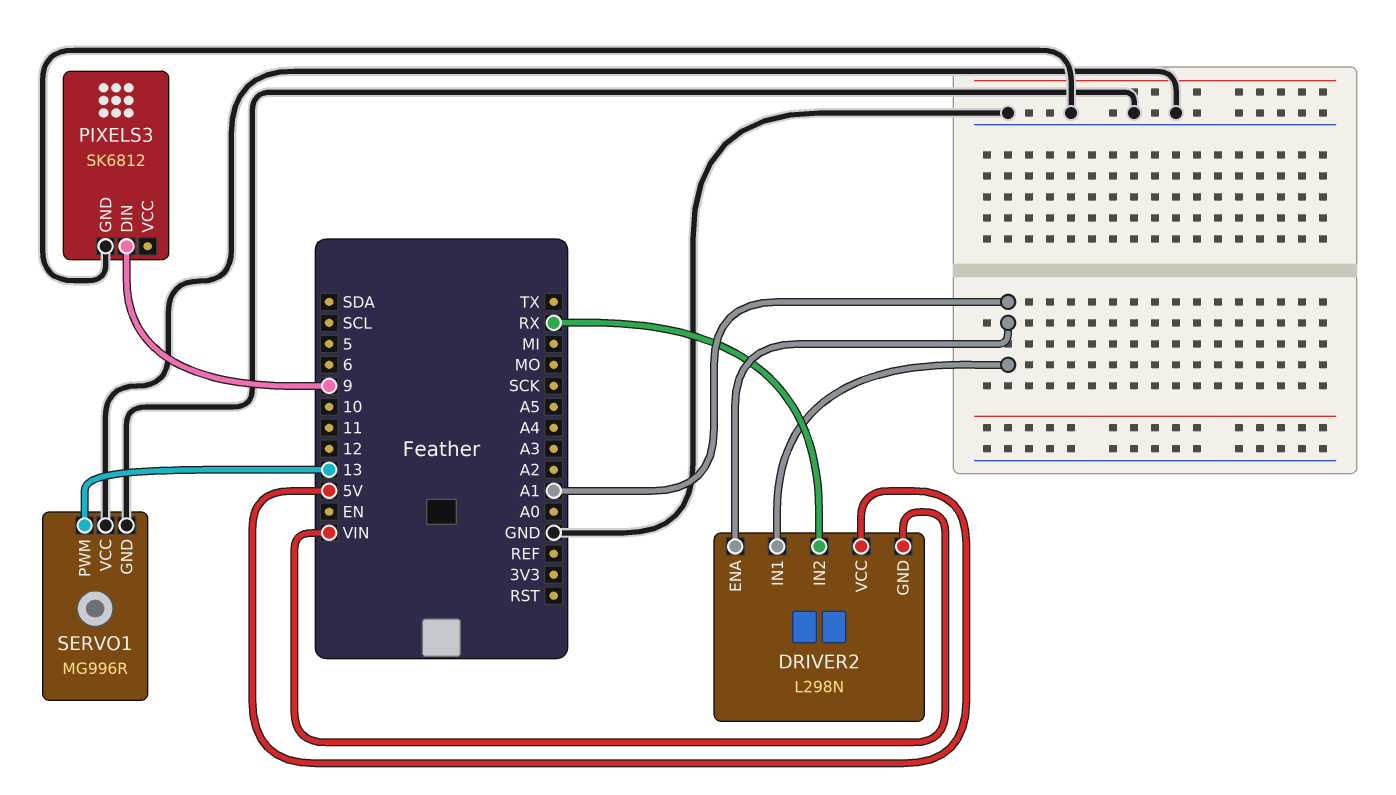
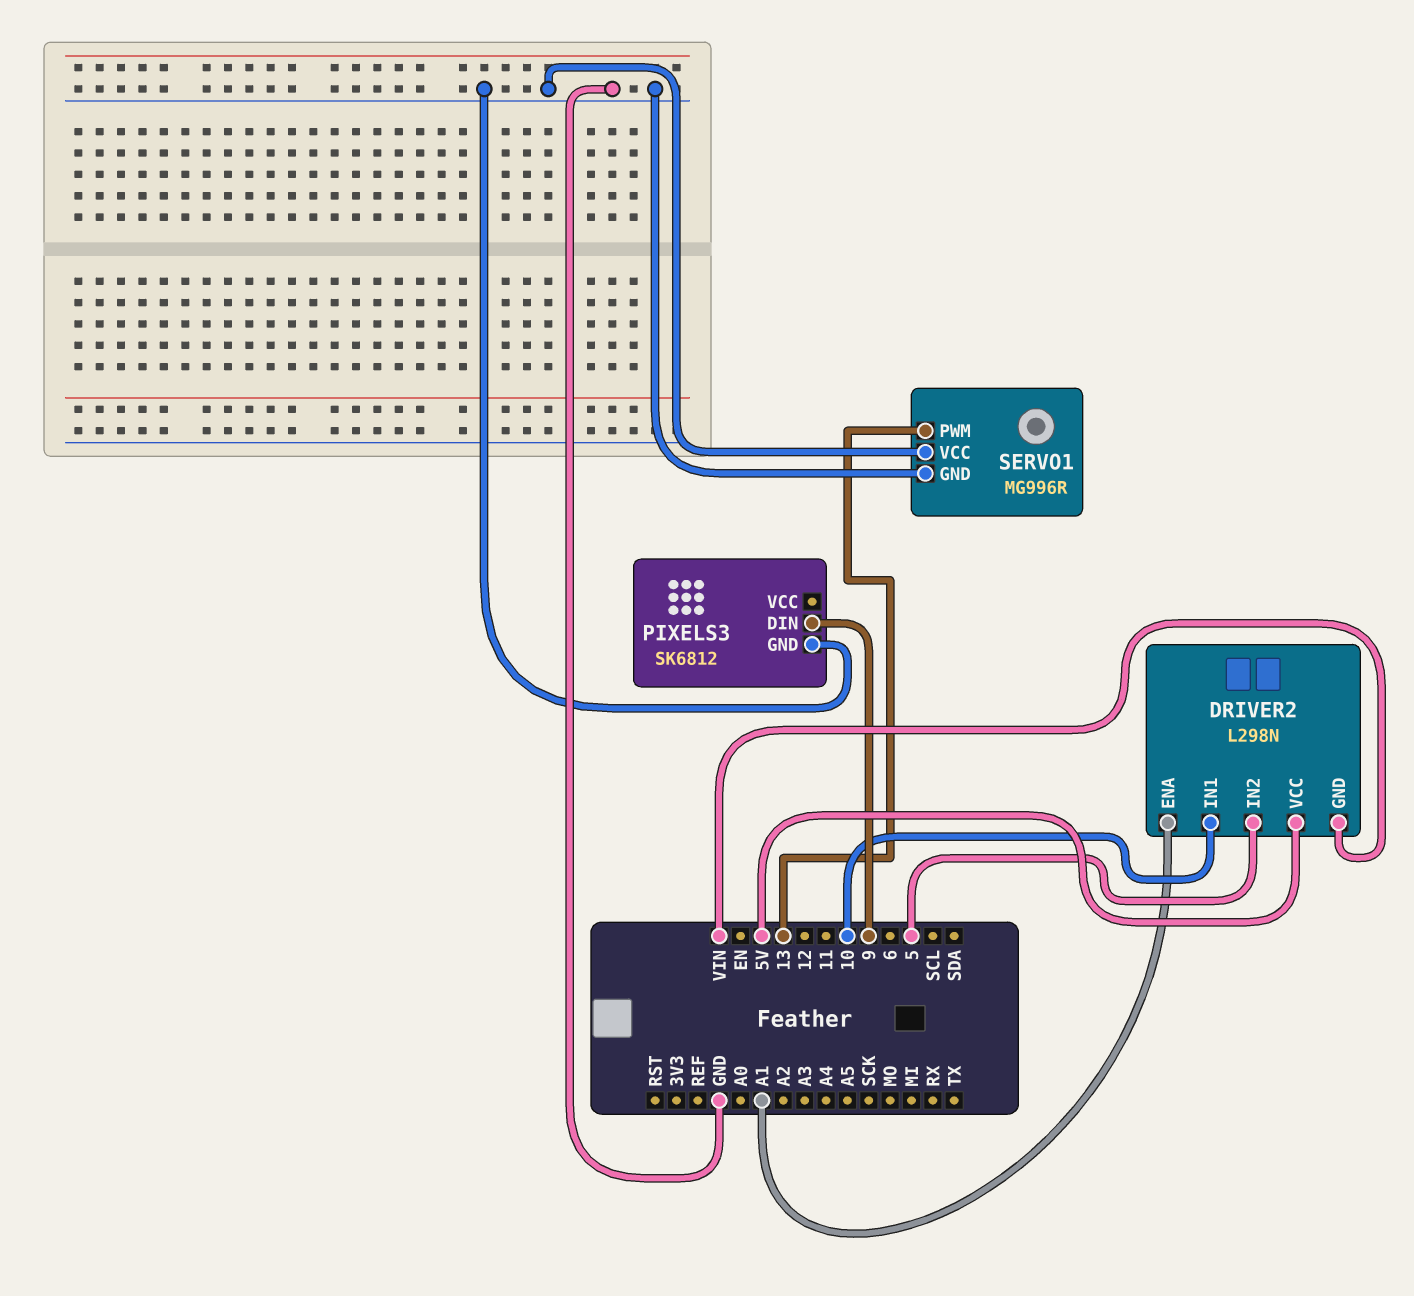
DRIVER2 pin IN1: A1 -> 10
DRIVER2 pin IN2: RX -> 5

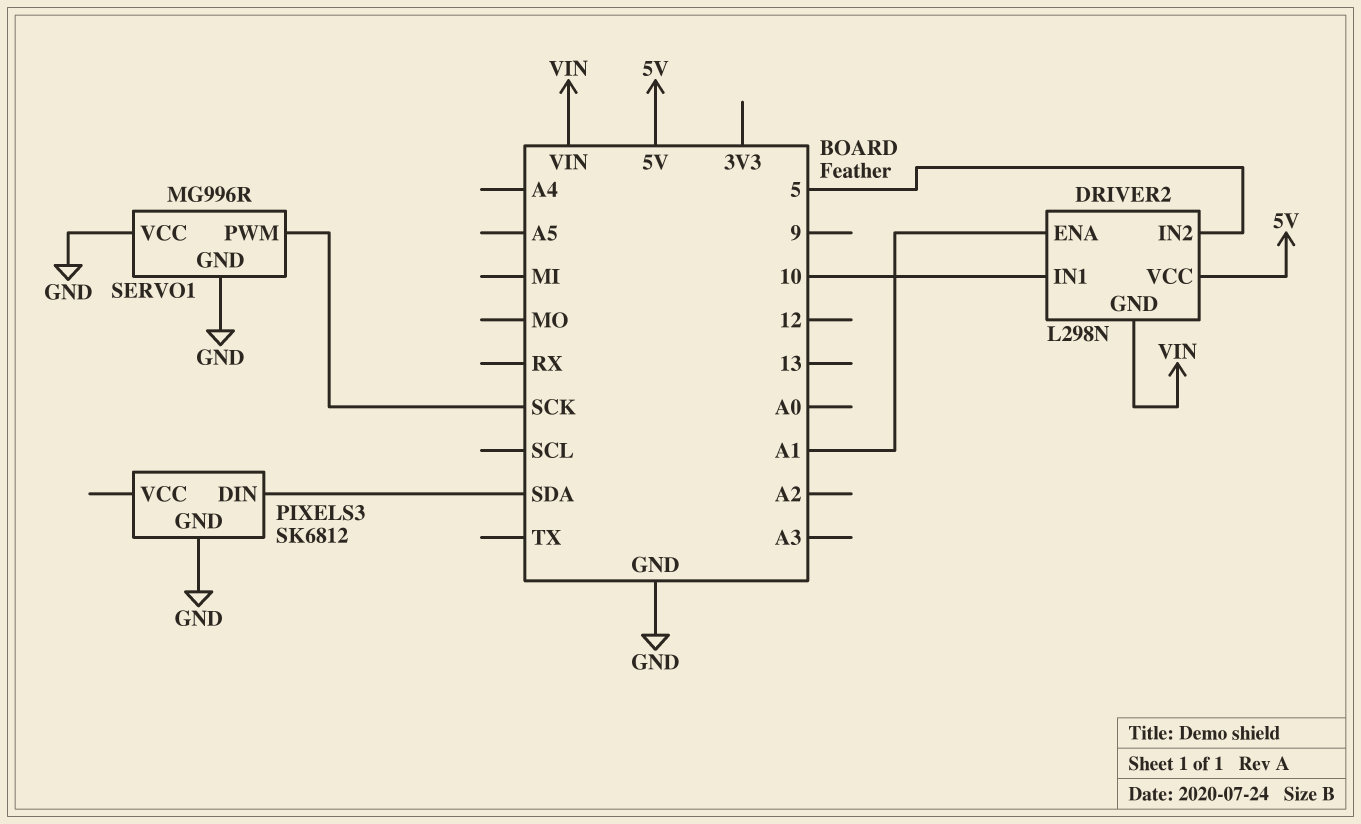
PIXELS3 pin DIN: 9 -> SDA
SERVO1 pin PWM: 13 -> SCK

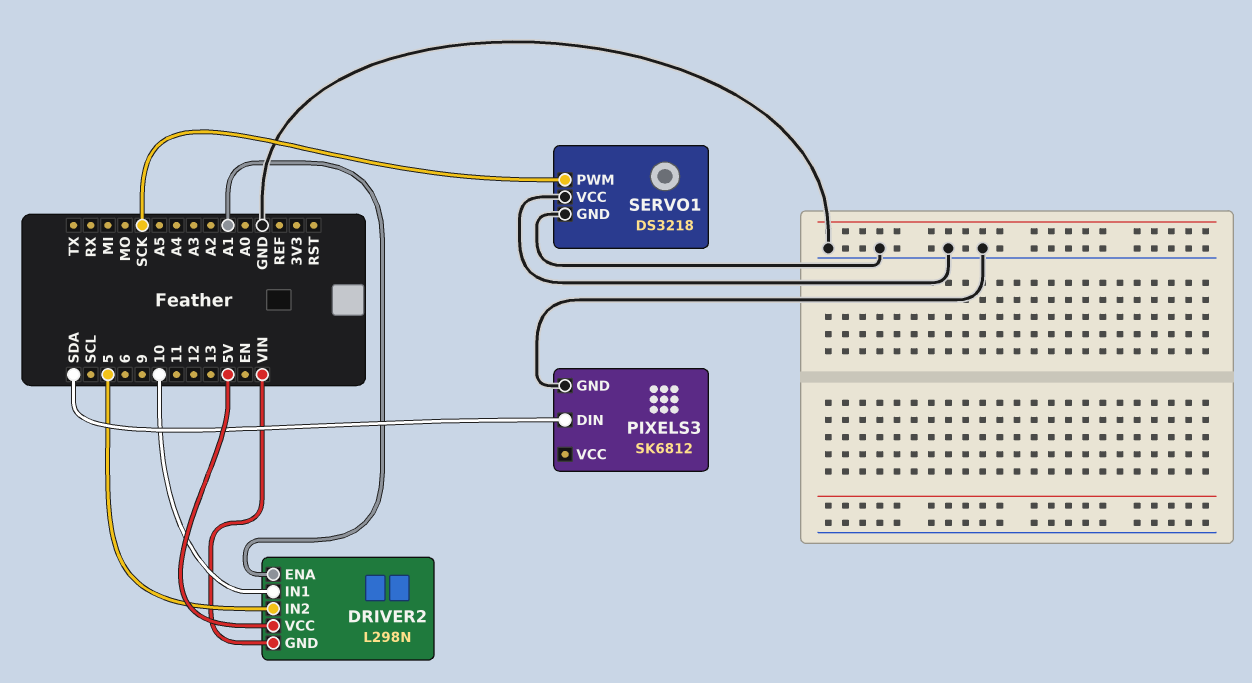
SERVO1: MG996R -> DS3218

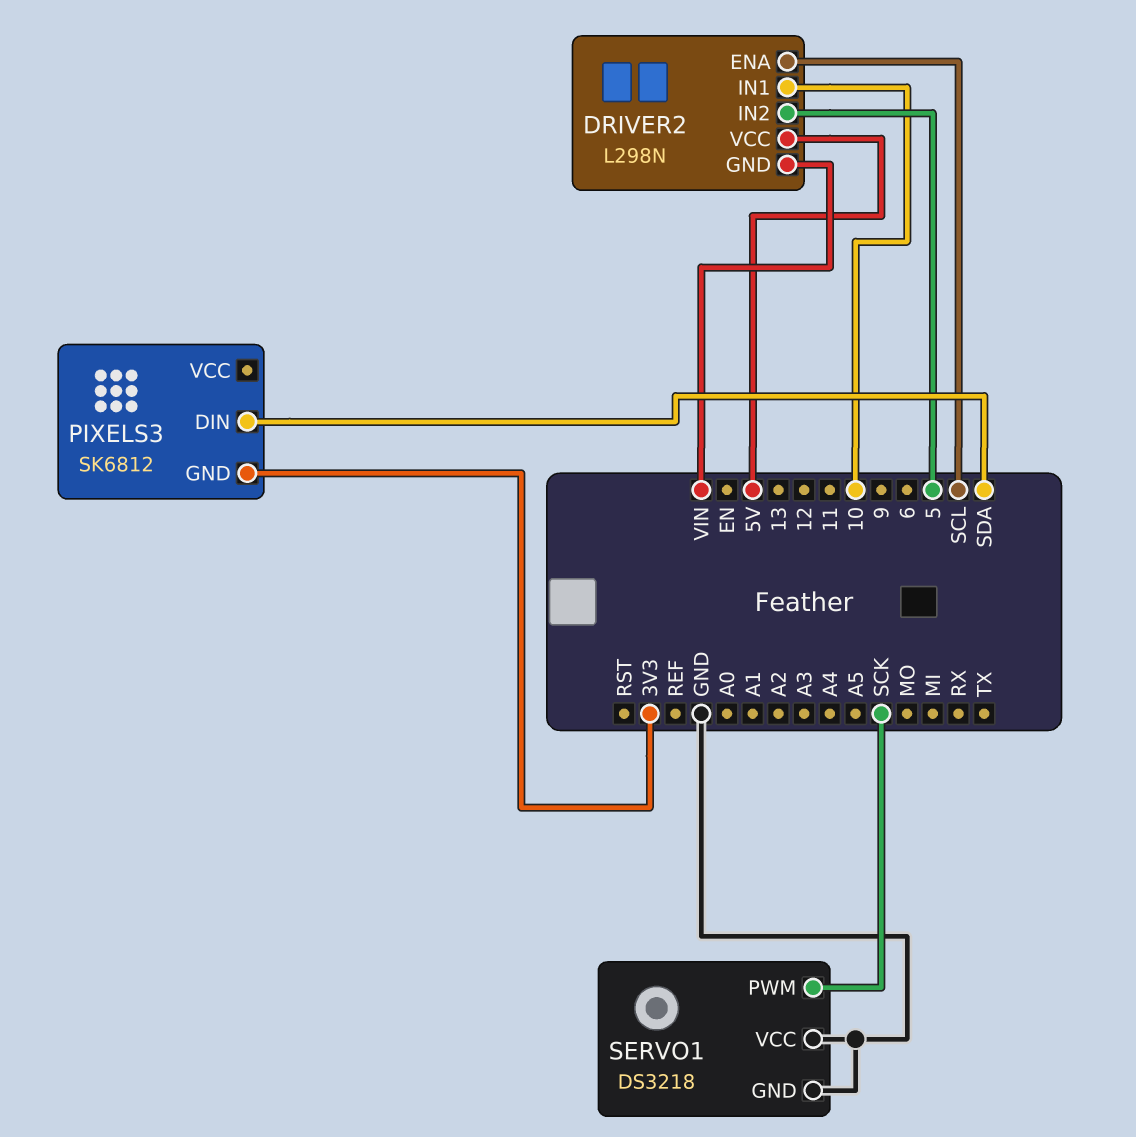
DRIVER2 pin ENA: A1 -> SCL
PIXELS3 pin GND: GND -> 3V3

